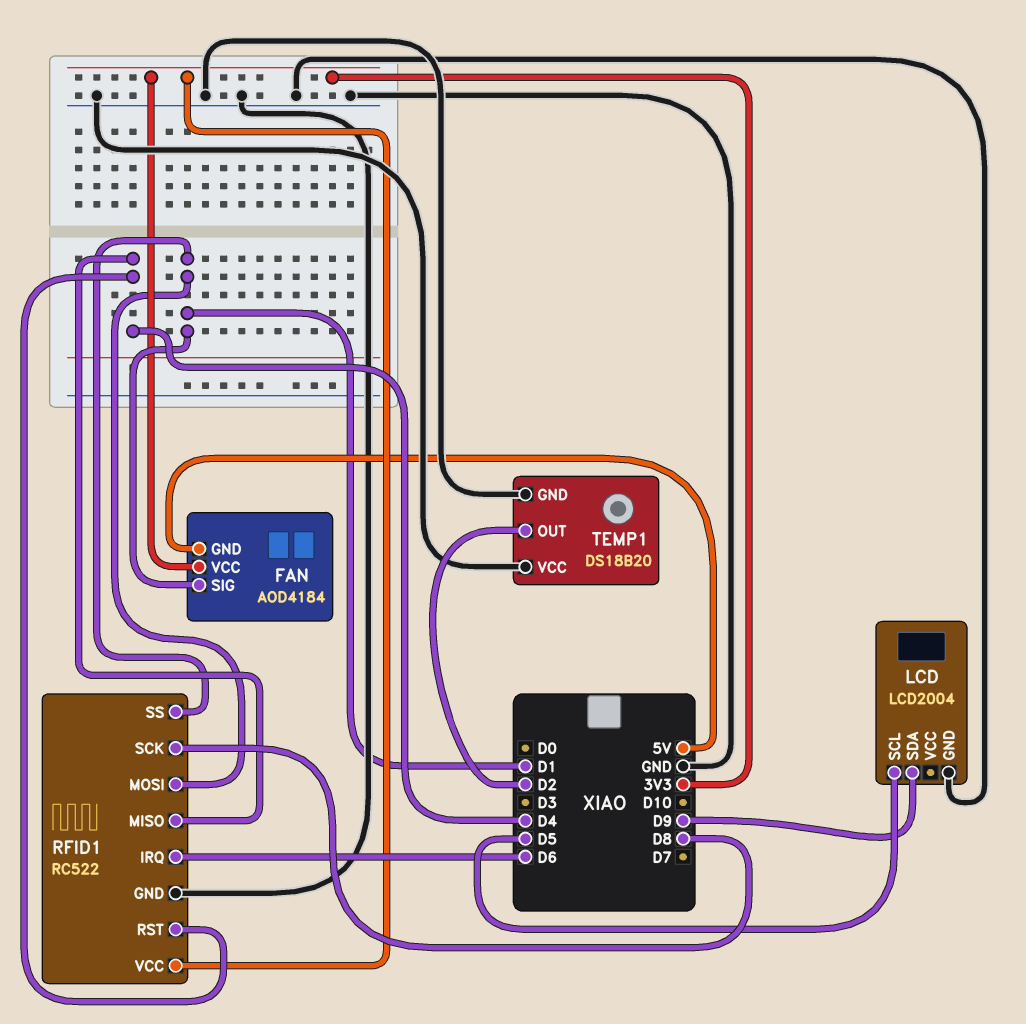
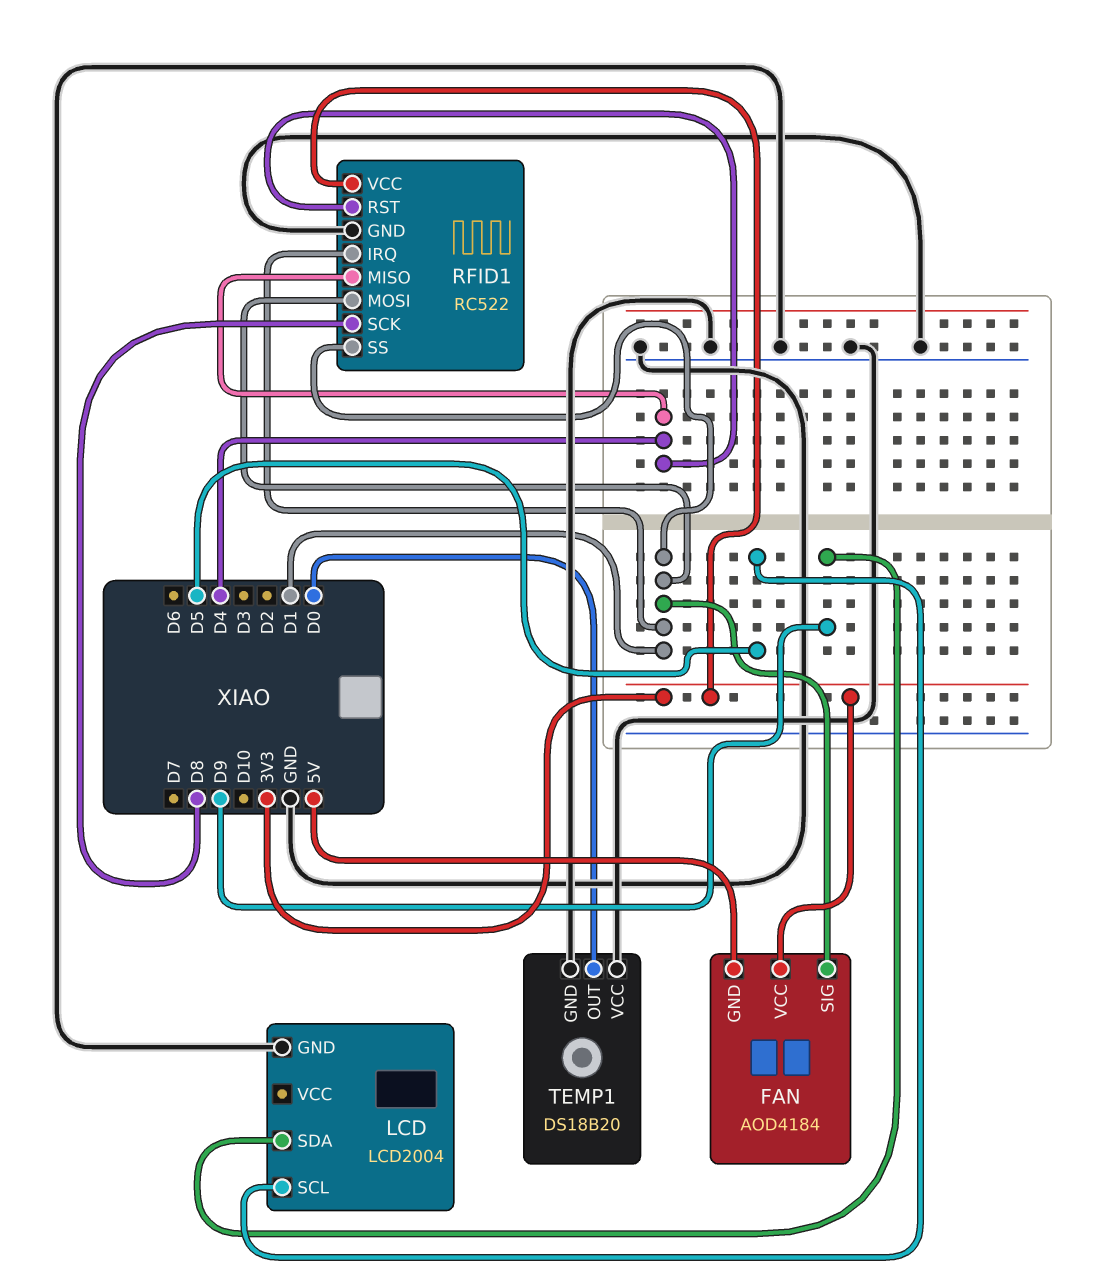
RFID1 pin IRQ: D6 -> D1
TEMP1 pin OUT: D2 -> D0

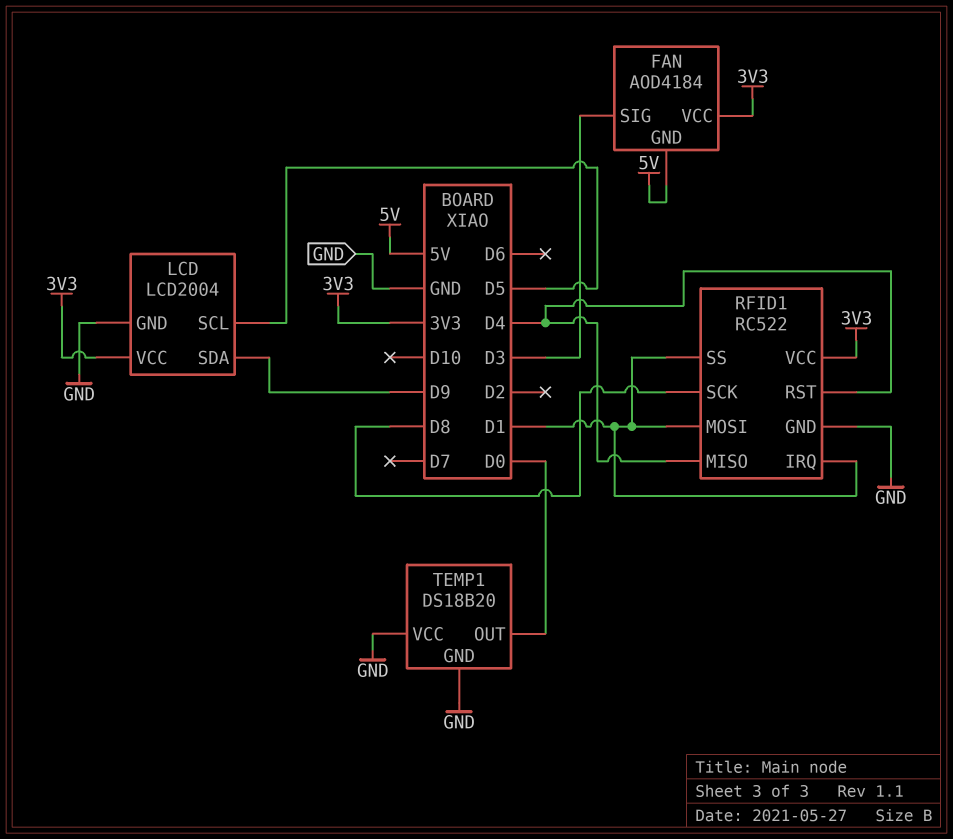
FAN pin SIG: D1 -> D3
LCD pin VCC: none -> 3V3

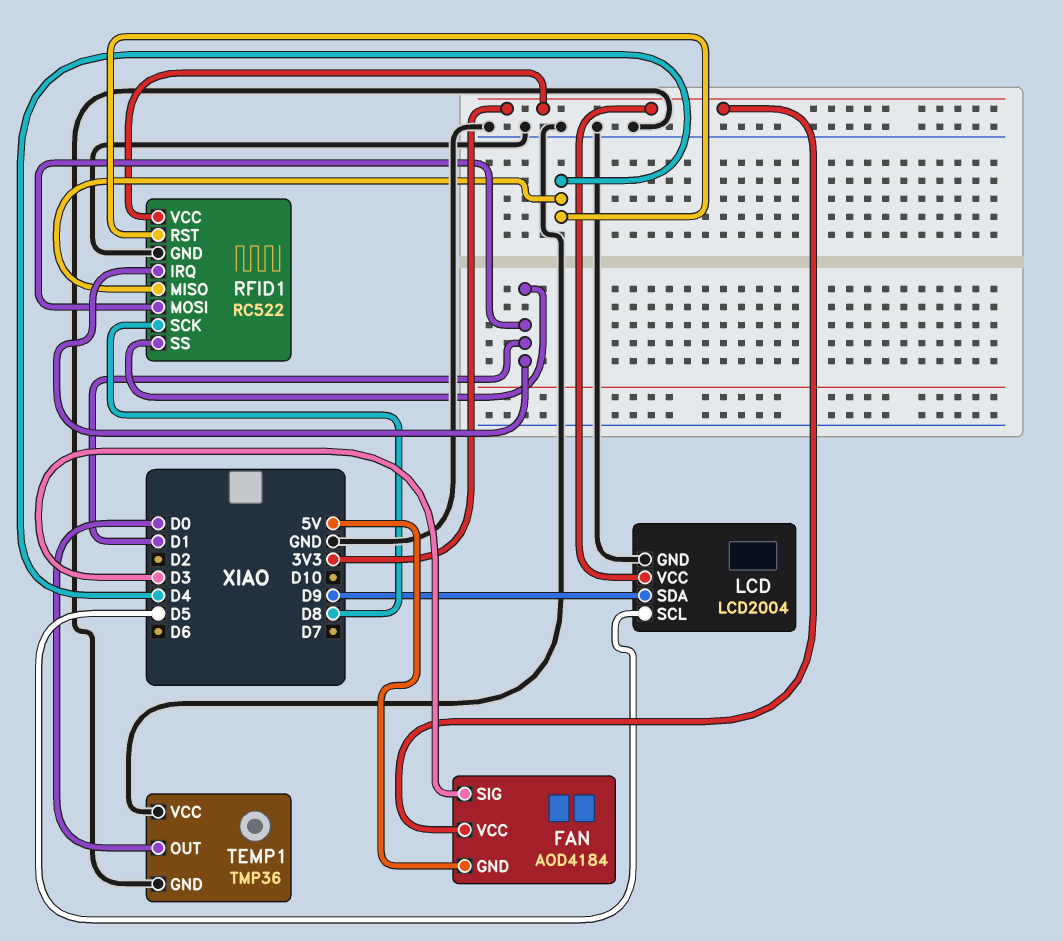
TEMP1: DS18B20 -> TMP36

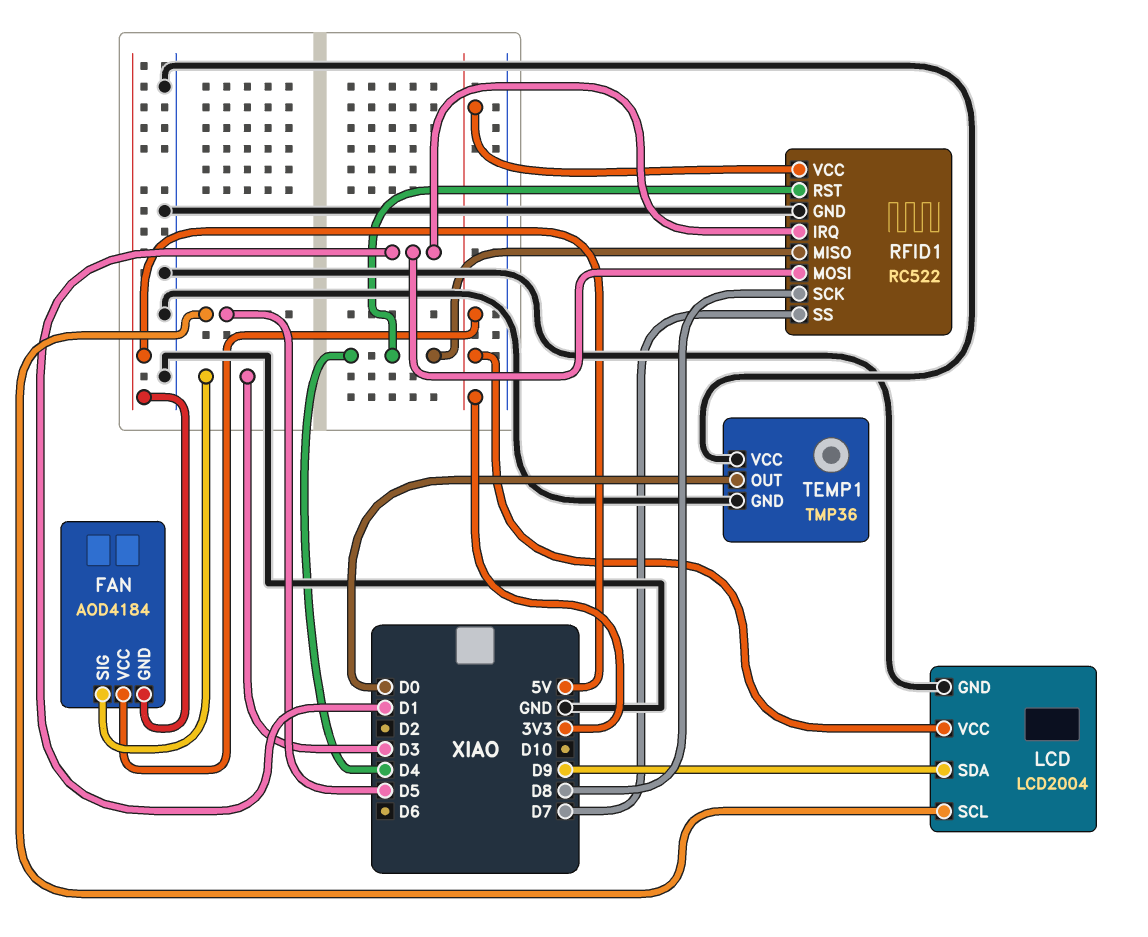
RFID1 pin SS: D1 -> D7

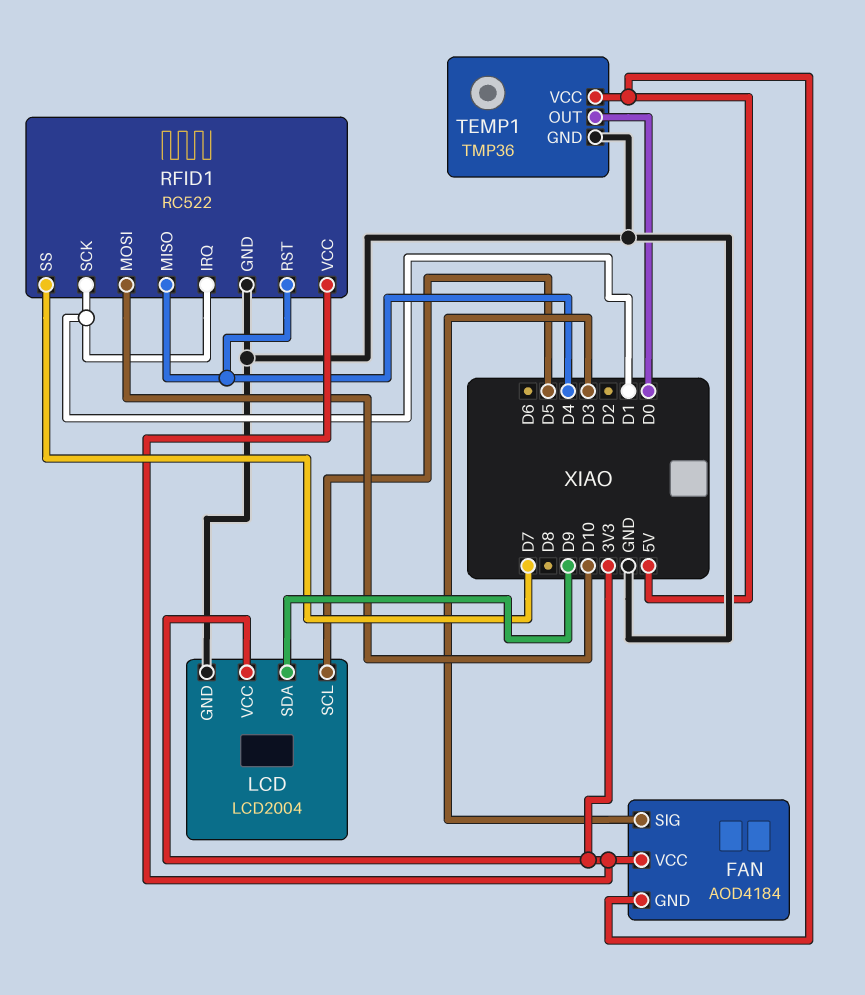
RFID1 pin MOSI: D1 -> D10
RFID1 pin SCK: D8 -> D1
TEMP1 pin VCC: GND -> 5V

